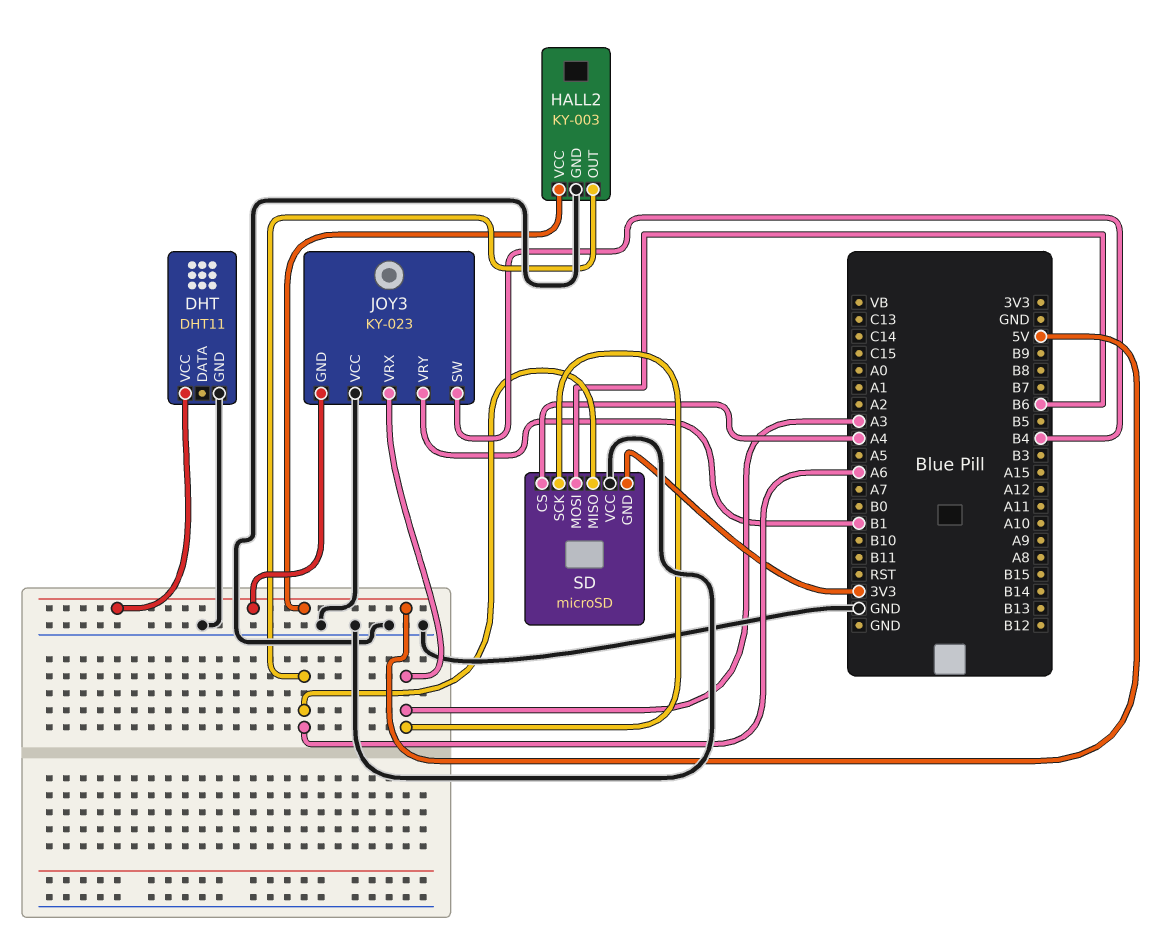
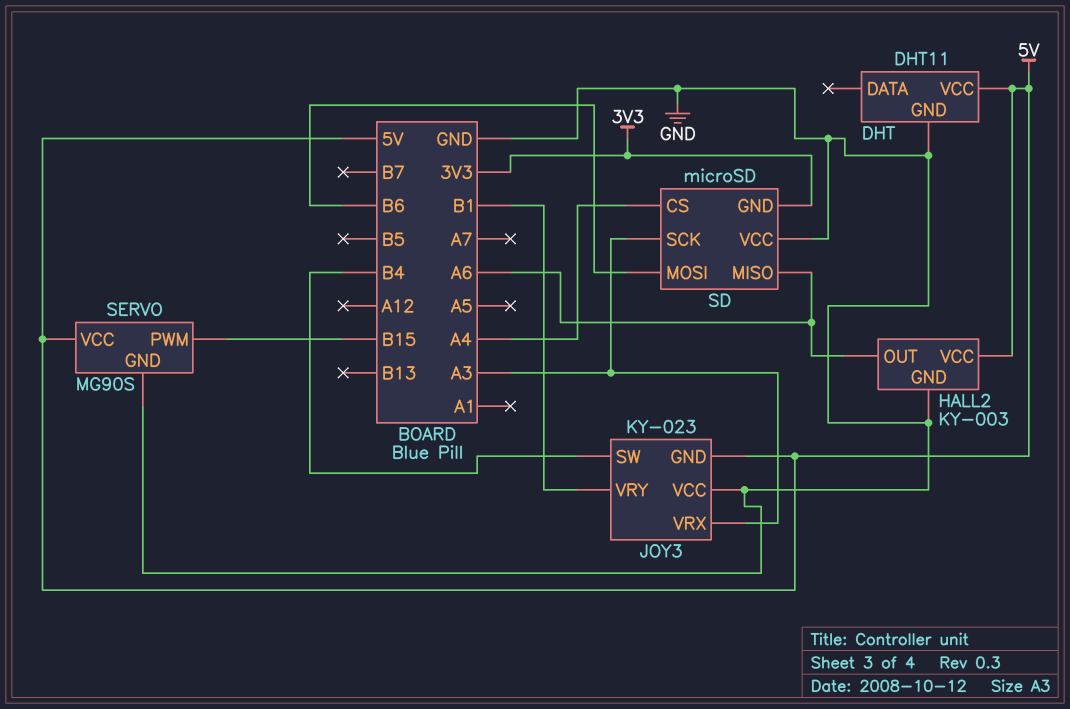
SERVO: none -> MG90S
SERVO pin GND: none -> GND
SERVO pin PWM: none -> B15
SERVO pin VCC: none -> 5V

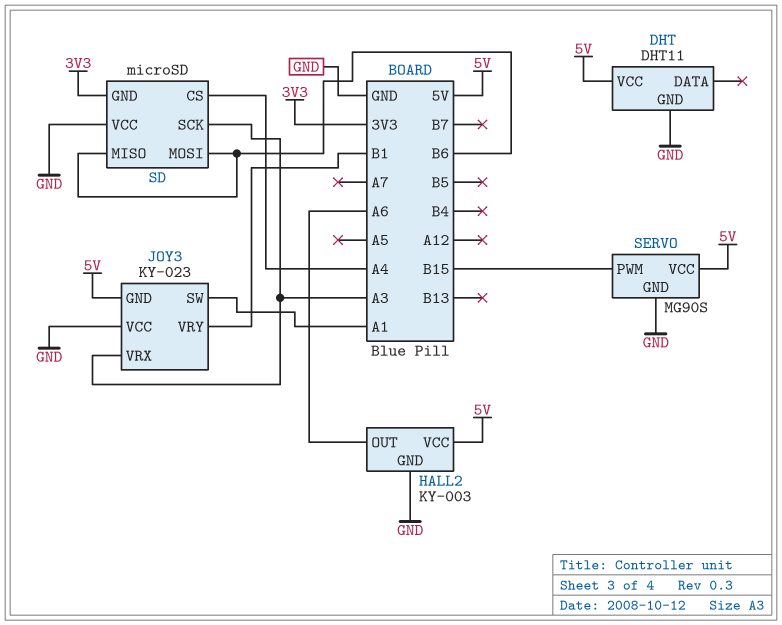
JOY3 pin SW: B4 -> A1
SD pin MISO: A6 -> B6

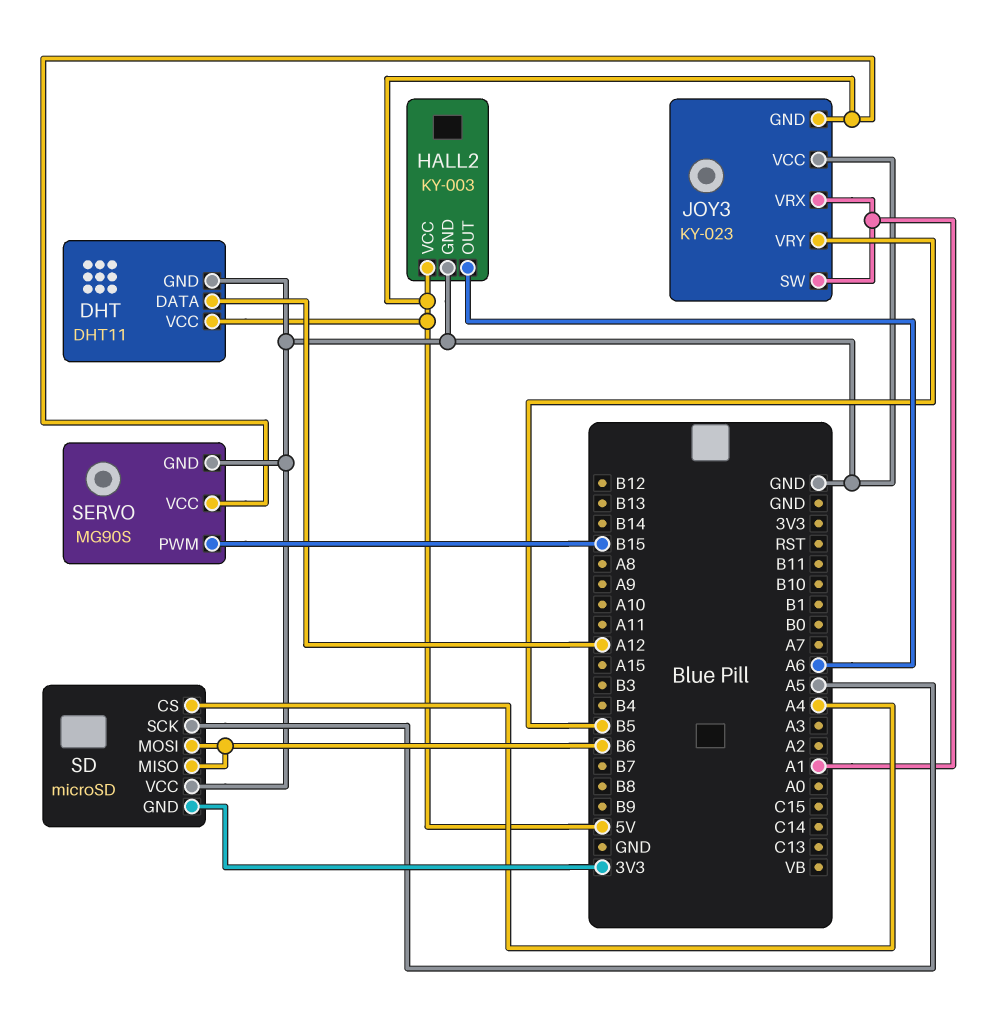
DHT pin DATA: none -> A12
JOY3 pin VRX: A3 -> A1
JOY3 pin VRY: B1 -> B5
SD pin SCK: A3 -> A5

